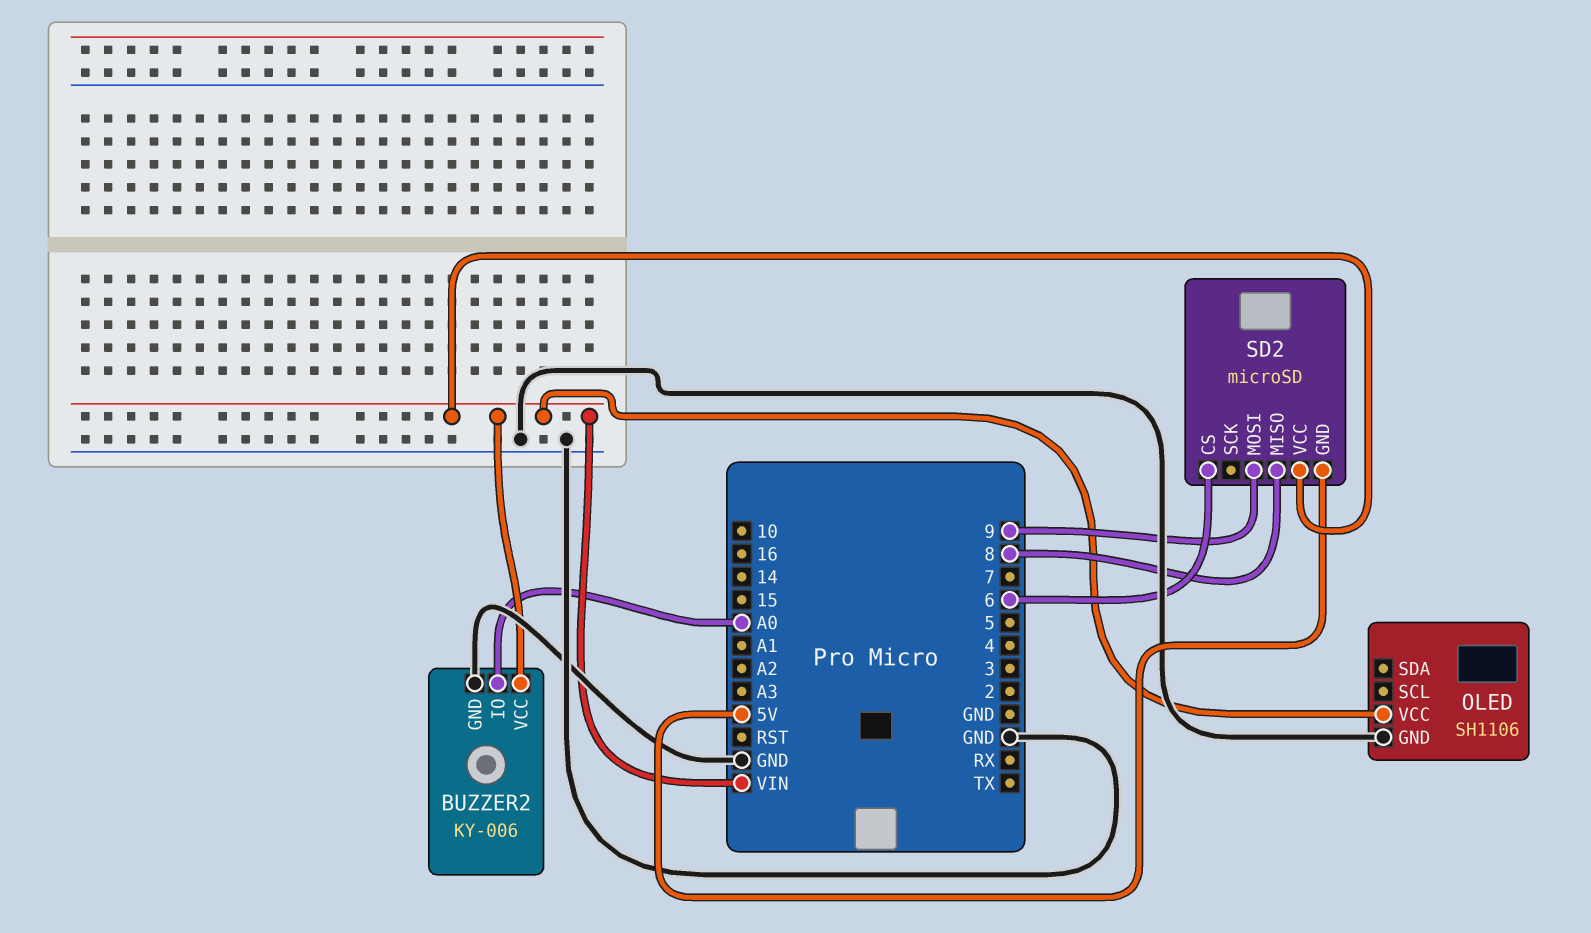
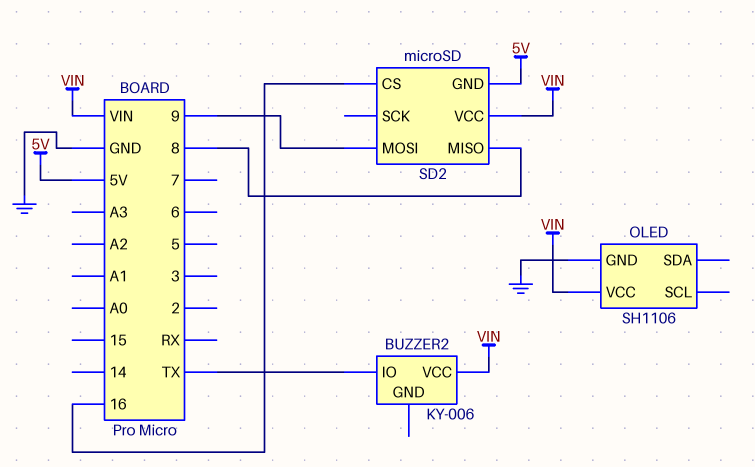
BUZZER2 pin GND: GND -> none
BUZZER2 pin IO: A0 -> TX
SD2 pin CS: 6 -> 16

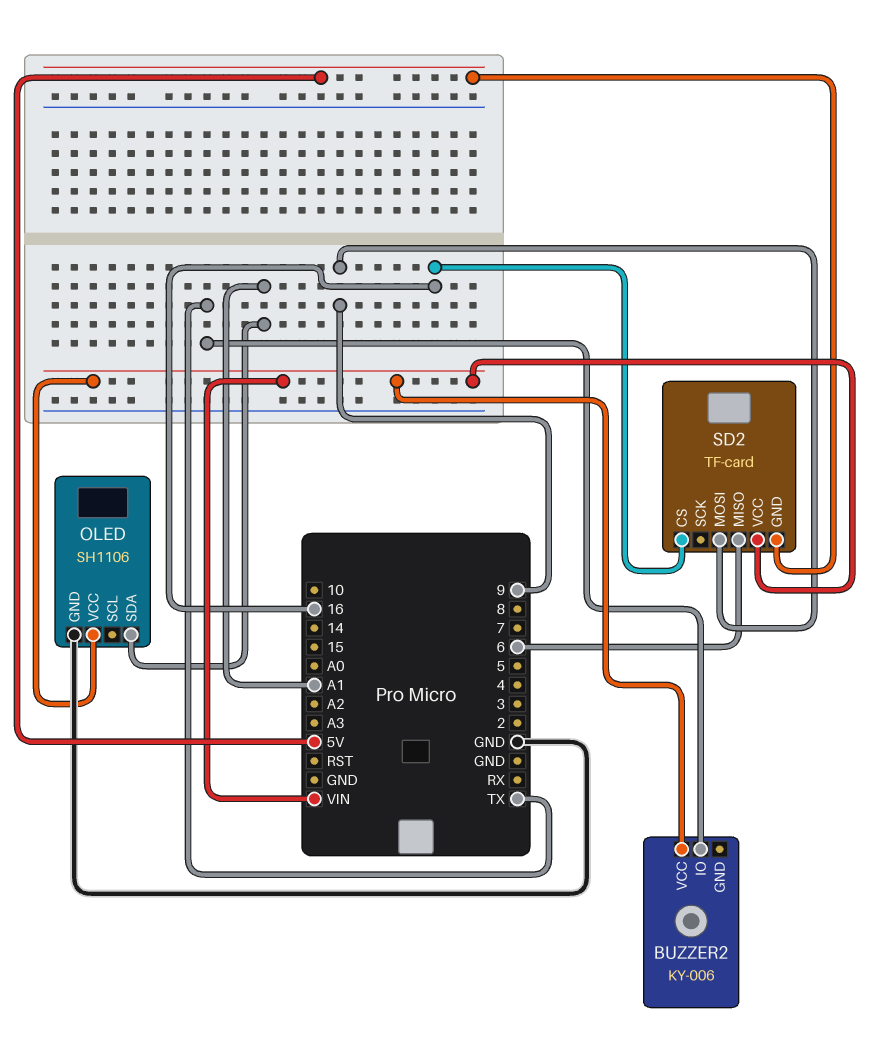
OLED pin SDA: none -> A1
SD2: microSD -> TF-card
SD2 pin MISO: 8 -> 6

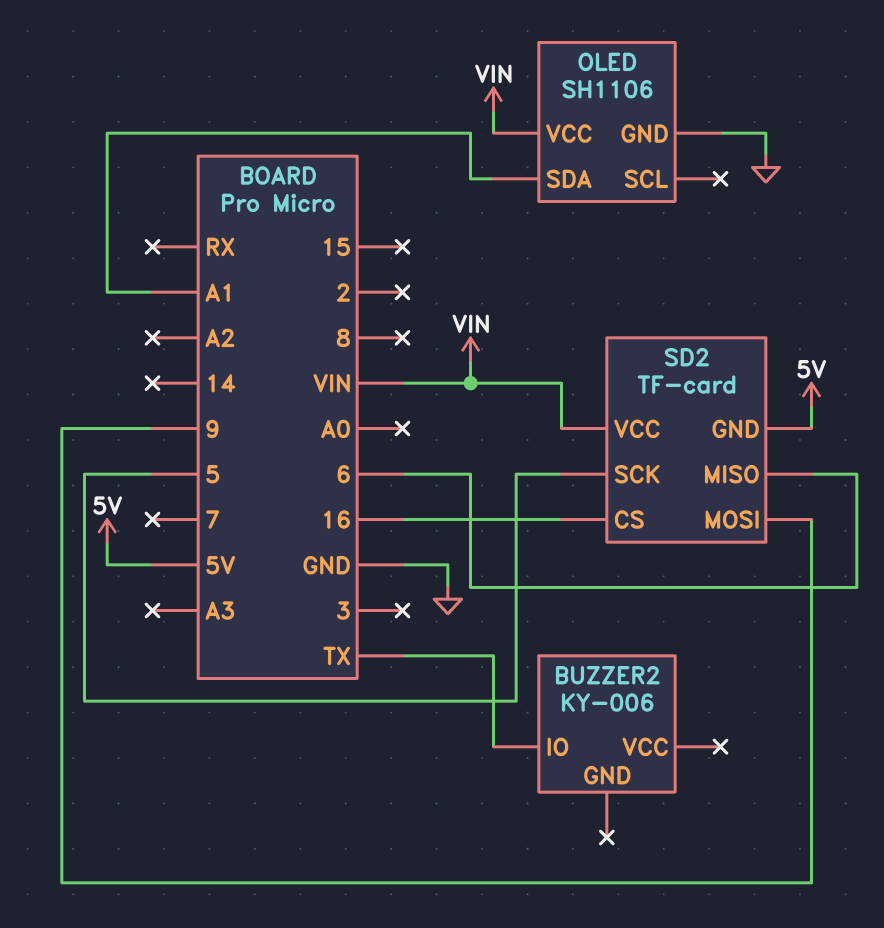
BUZZER2 pin VCC: VIN -> none
SD2 pin SCK: none -> 5

